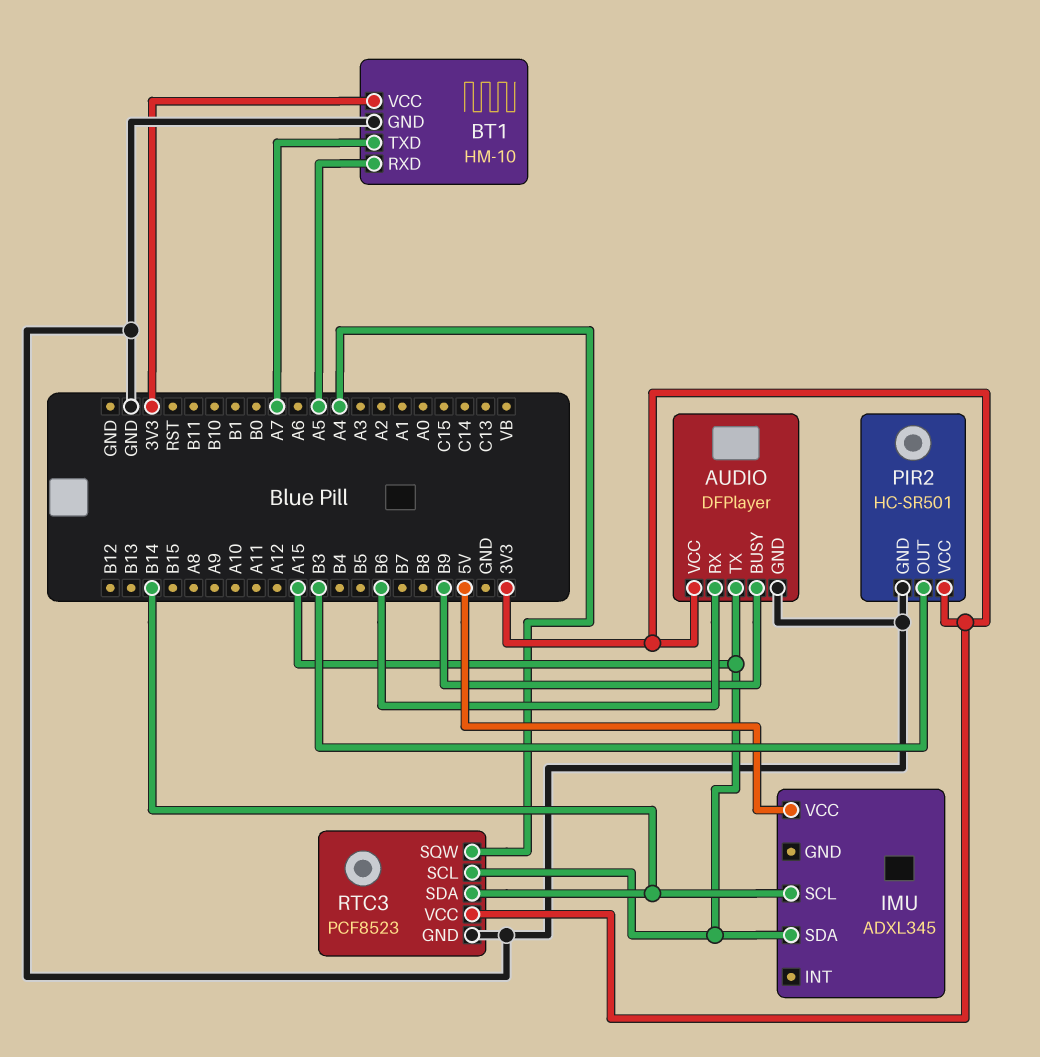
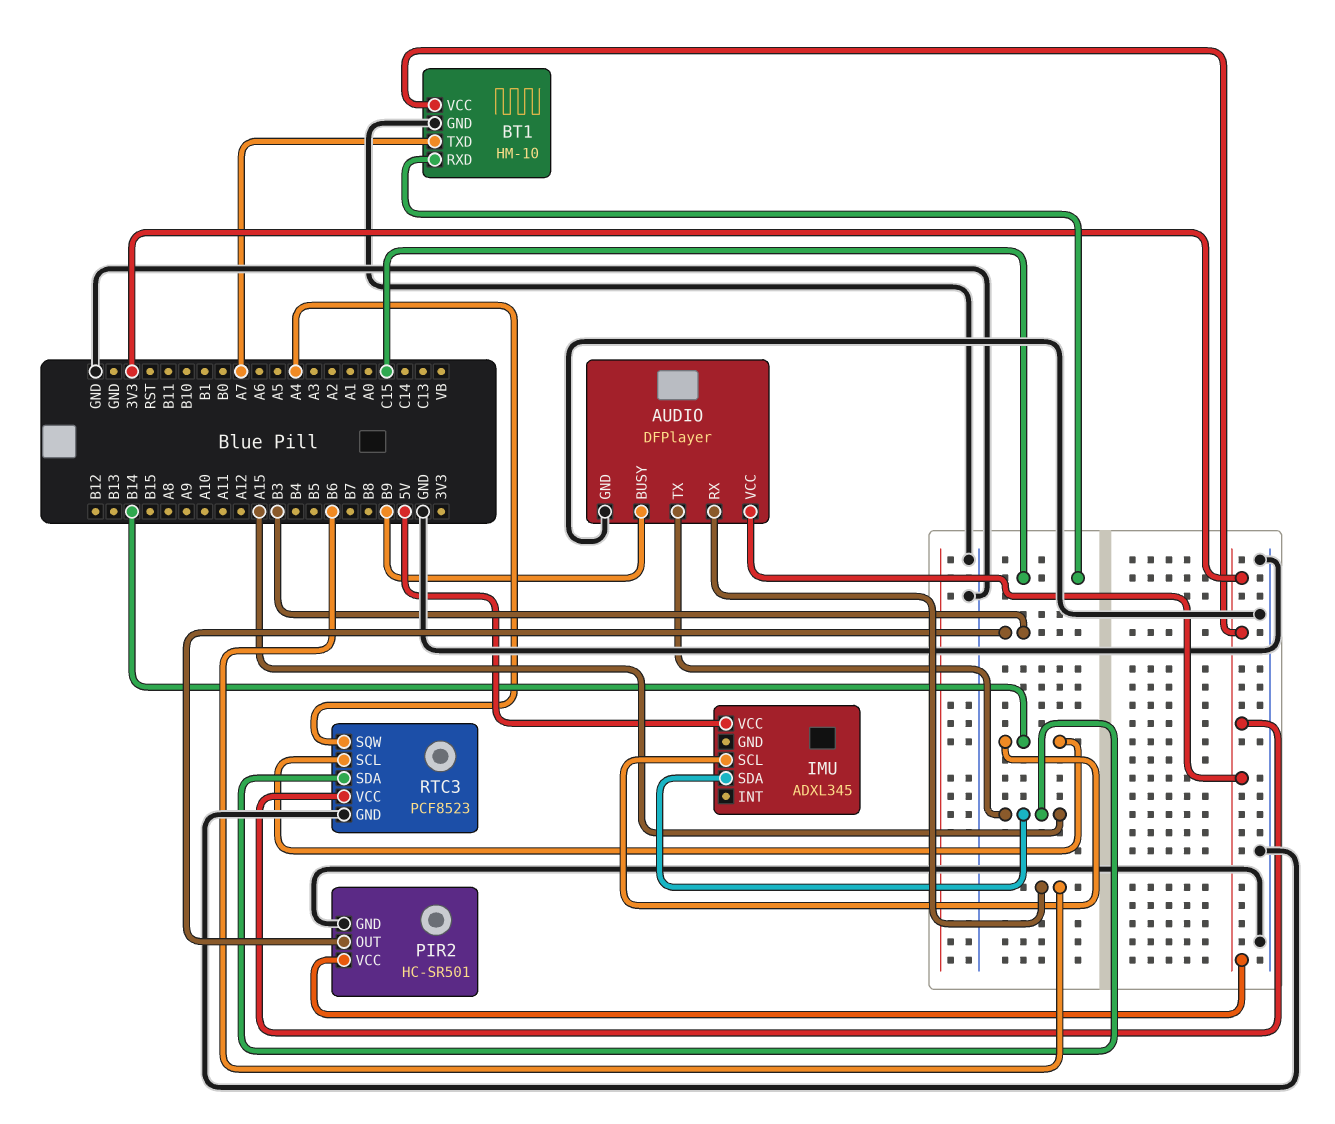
BT1 pin RXD: A5 -> C15
RTC3 pin SCL: A15 -> B14
RTC3 pin SDA: B14 -> A15

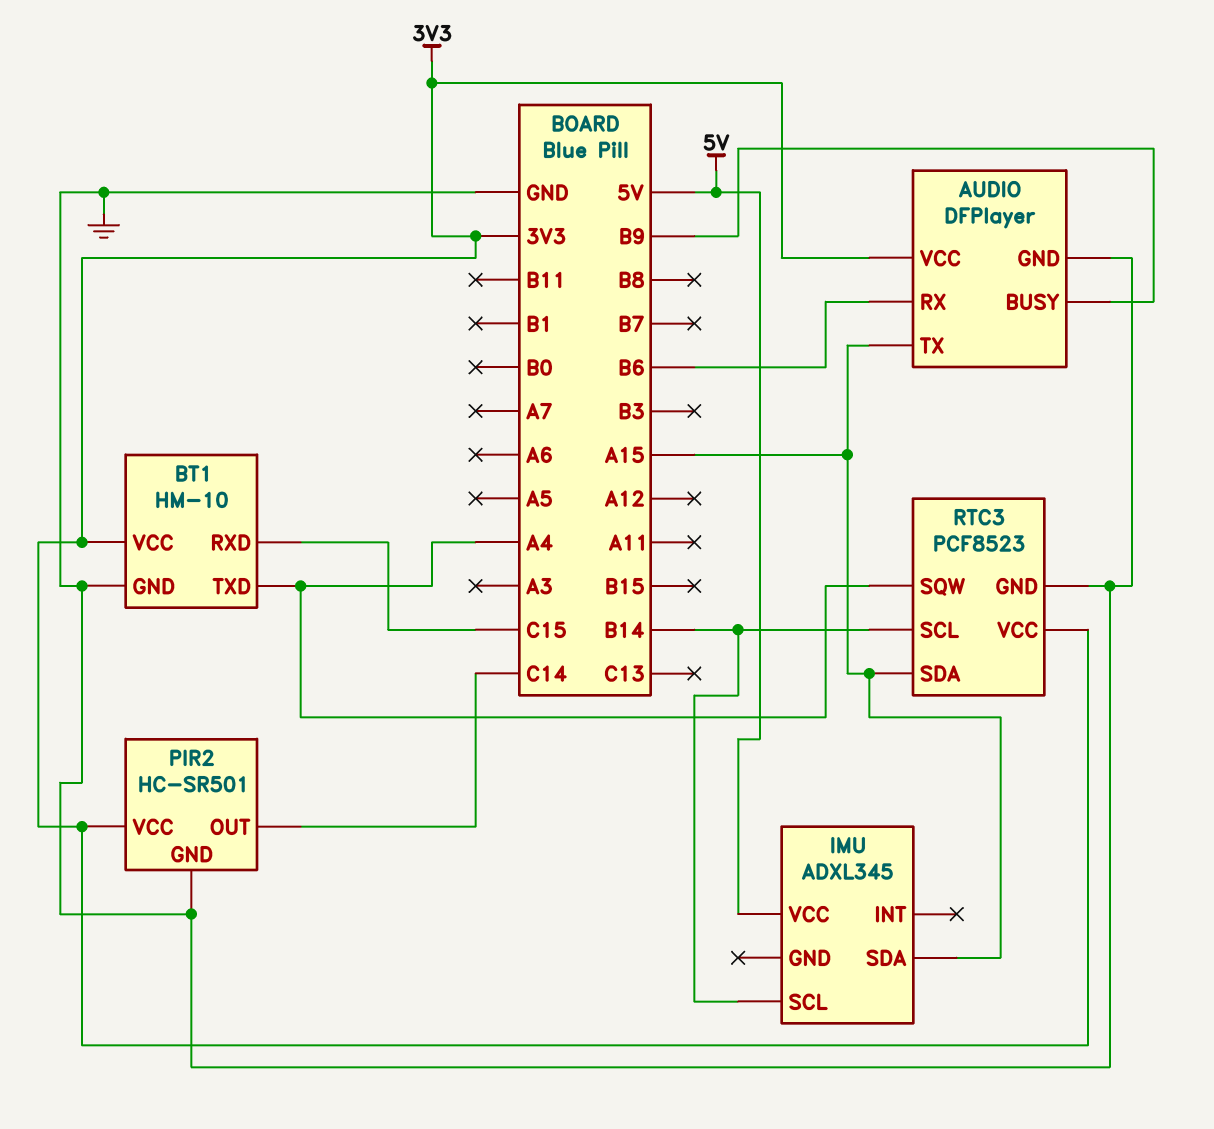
BT1 pin TXD: A7 -> A4
PIR2 pin OUT: B3 -> C14

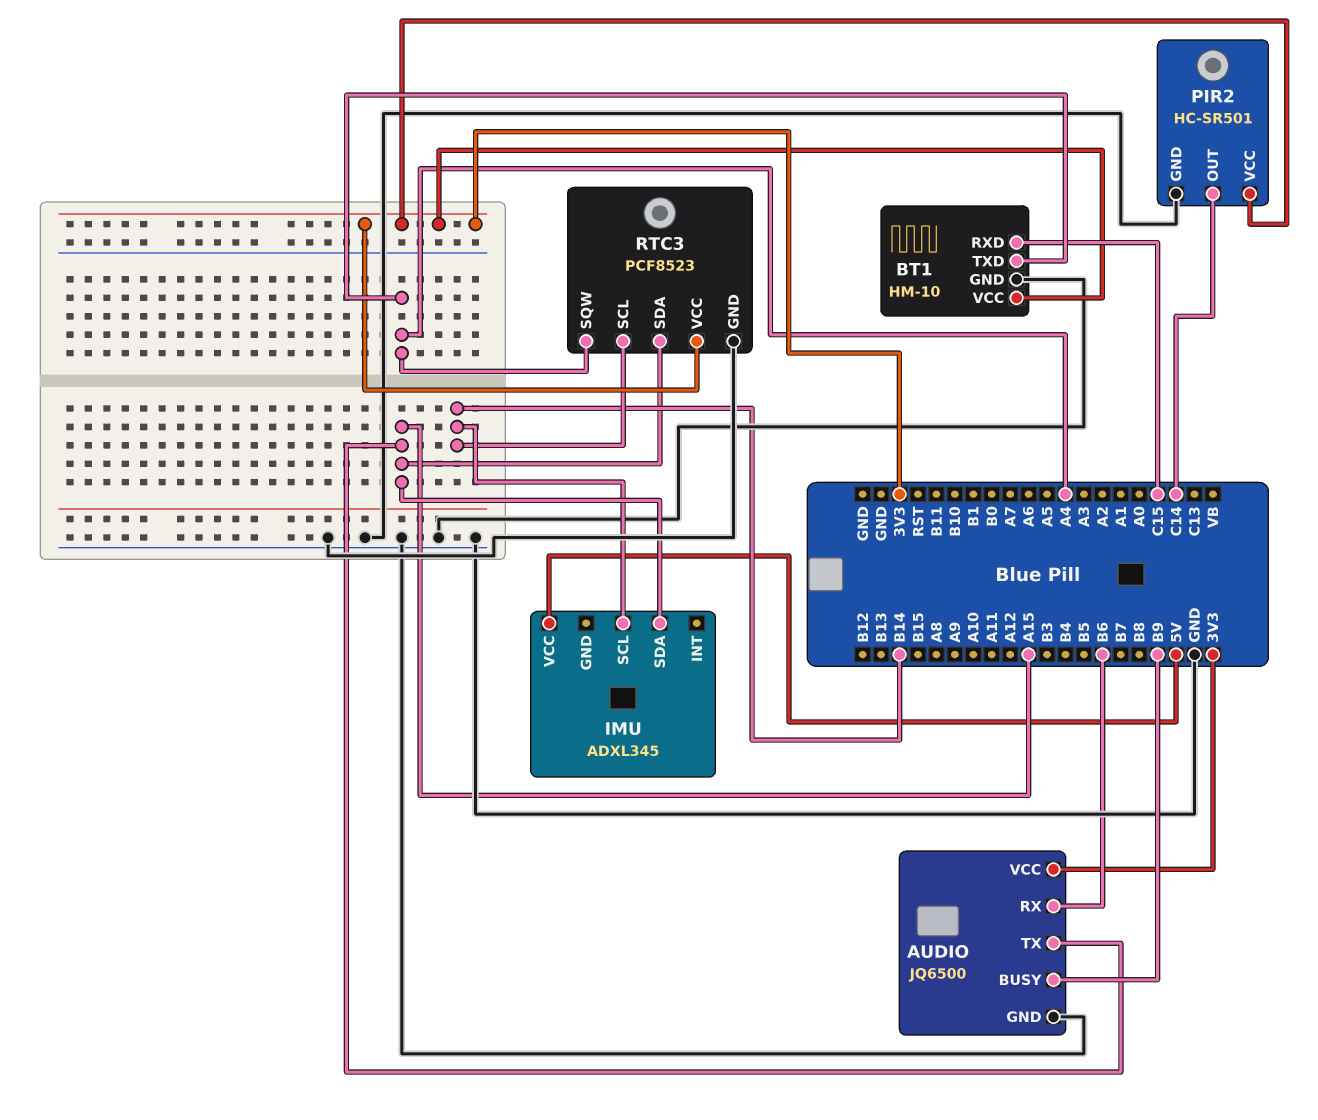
AUDIO: DFPlayer -> JQ6500

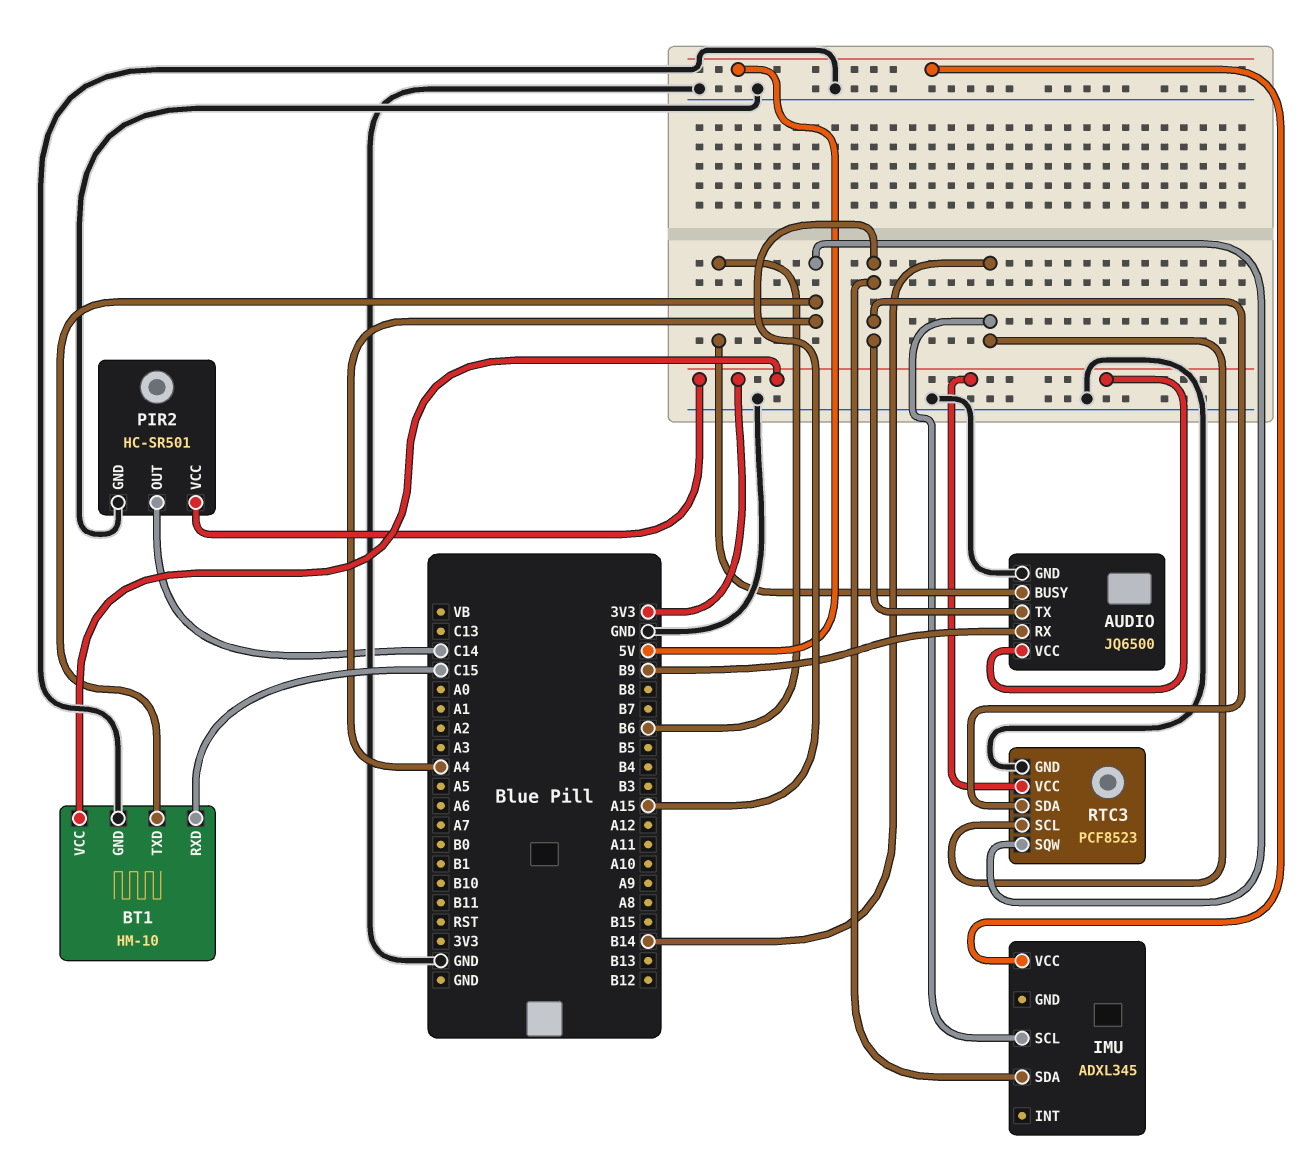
AUDIO pin BUSY: B9 -> B6
AUDIO pin RX: B6 -> B9

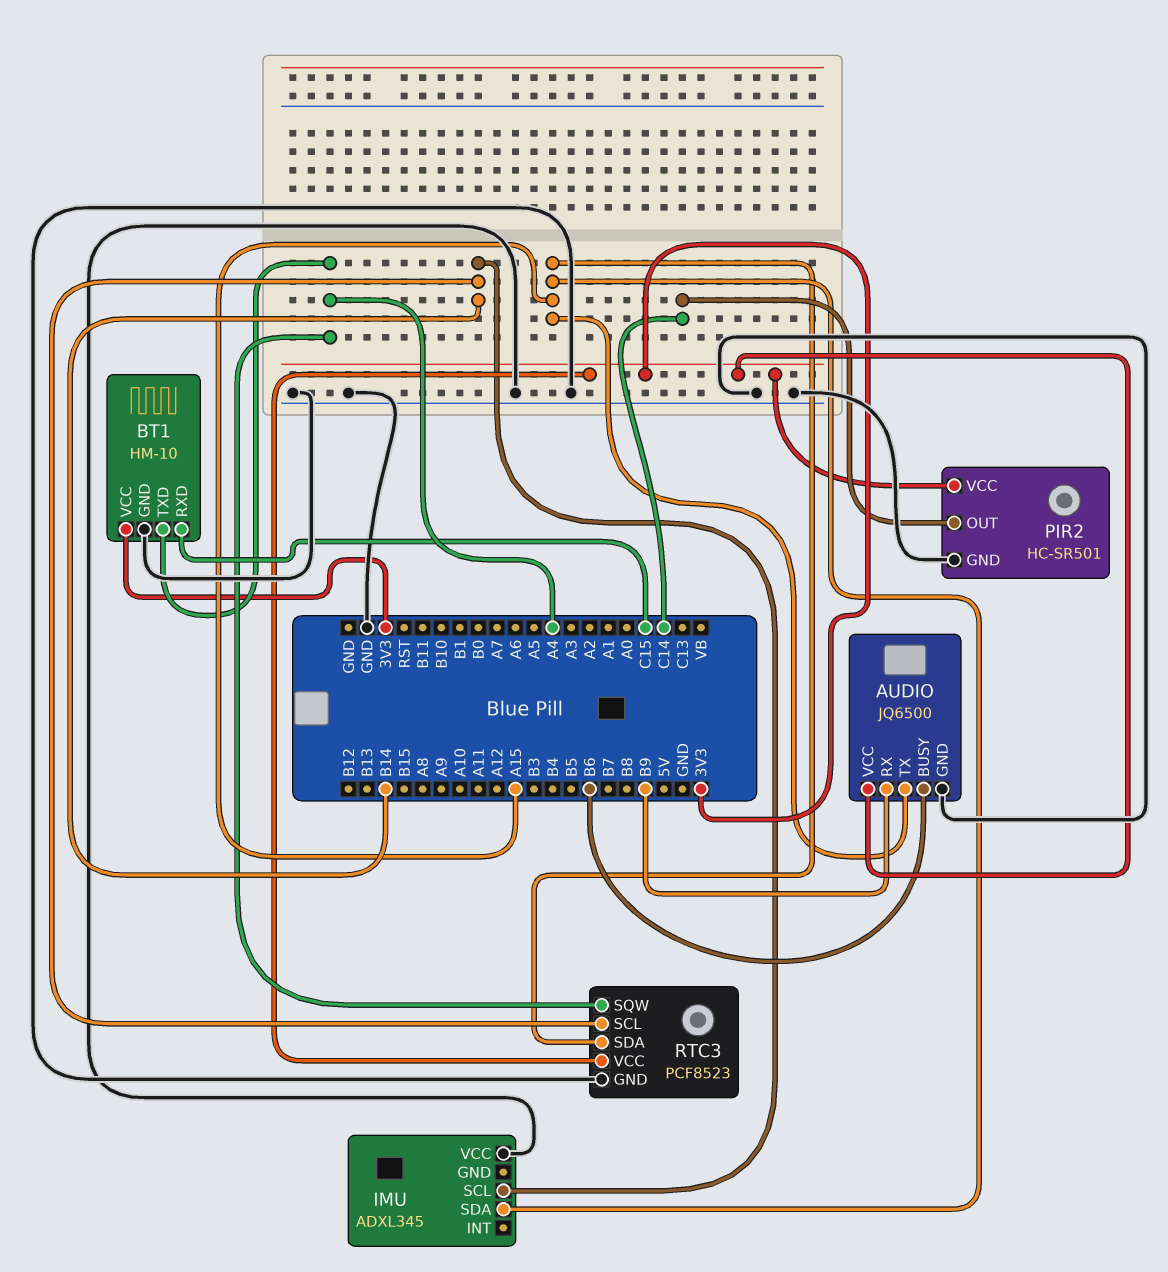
IMU pin VCC: 5V -> GND

